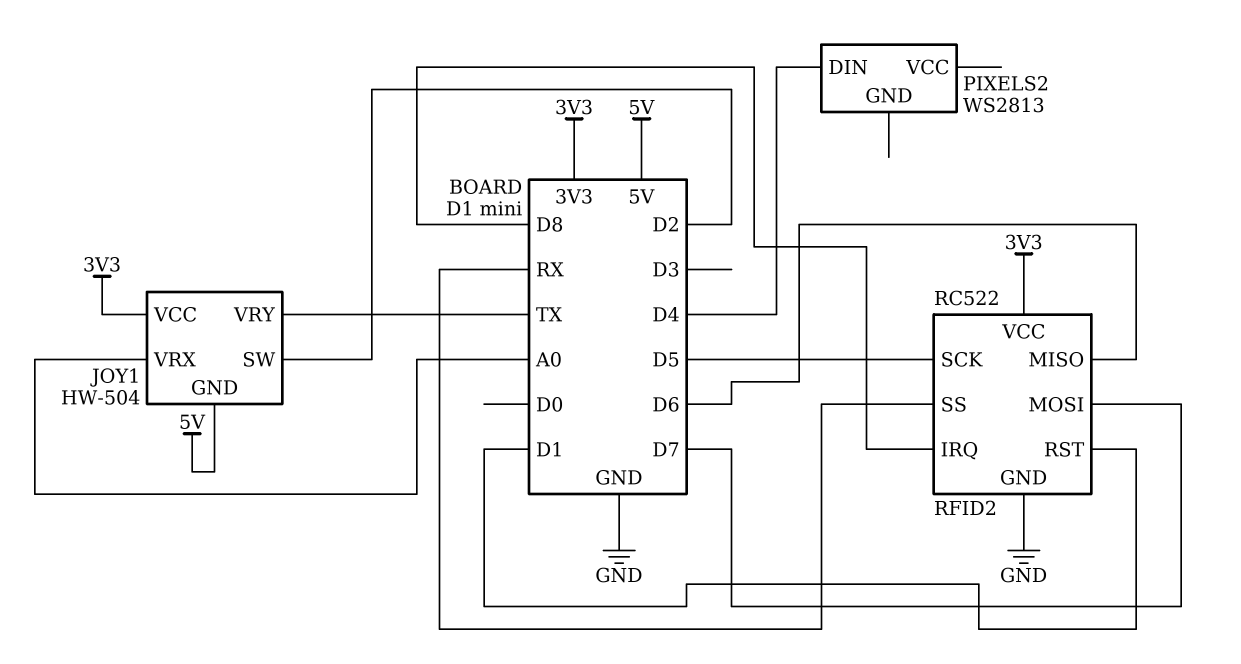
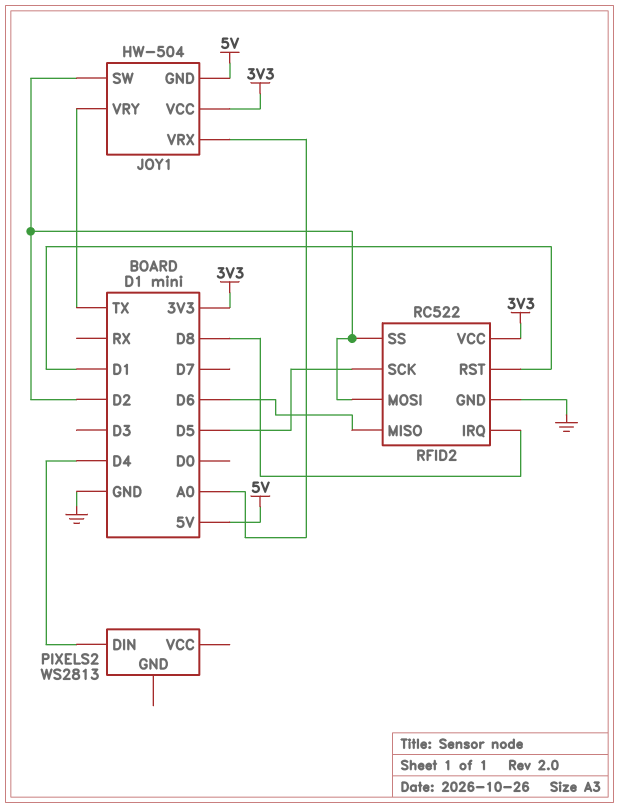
RFID2 pin MOSI: D7 -> D2
RFID2 pin SS: RX -> D2

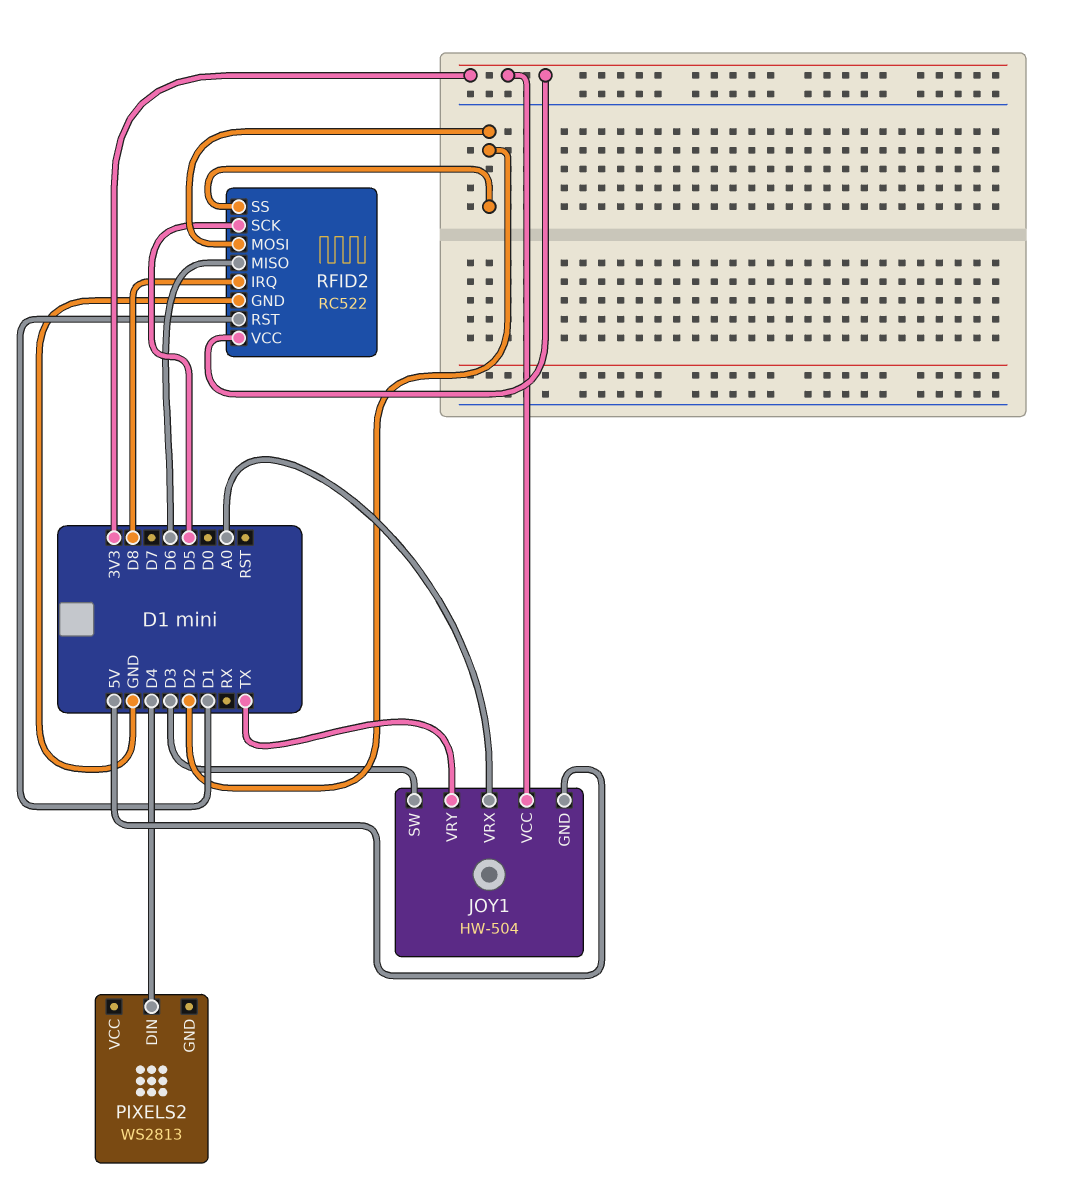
JOY1 pin SW: D2 -> D3

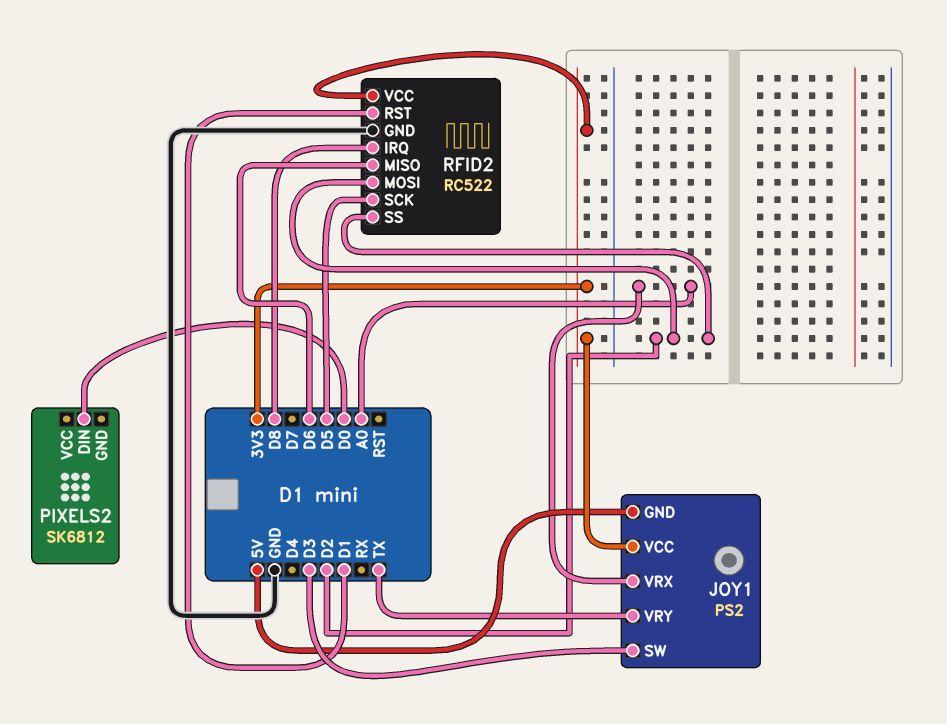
JOY1: HW-504 -> PS2
PIXELS2: WS2813 -> SK6812
PIXELS2 pin DIN: D4 -> D0

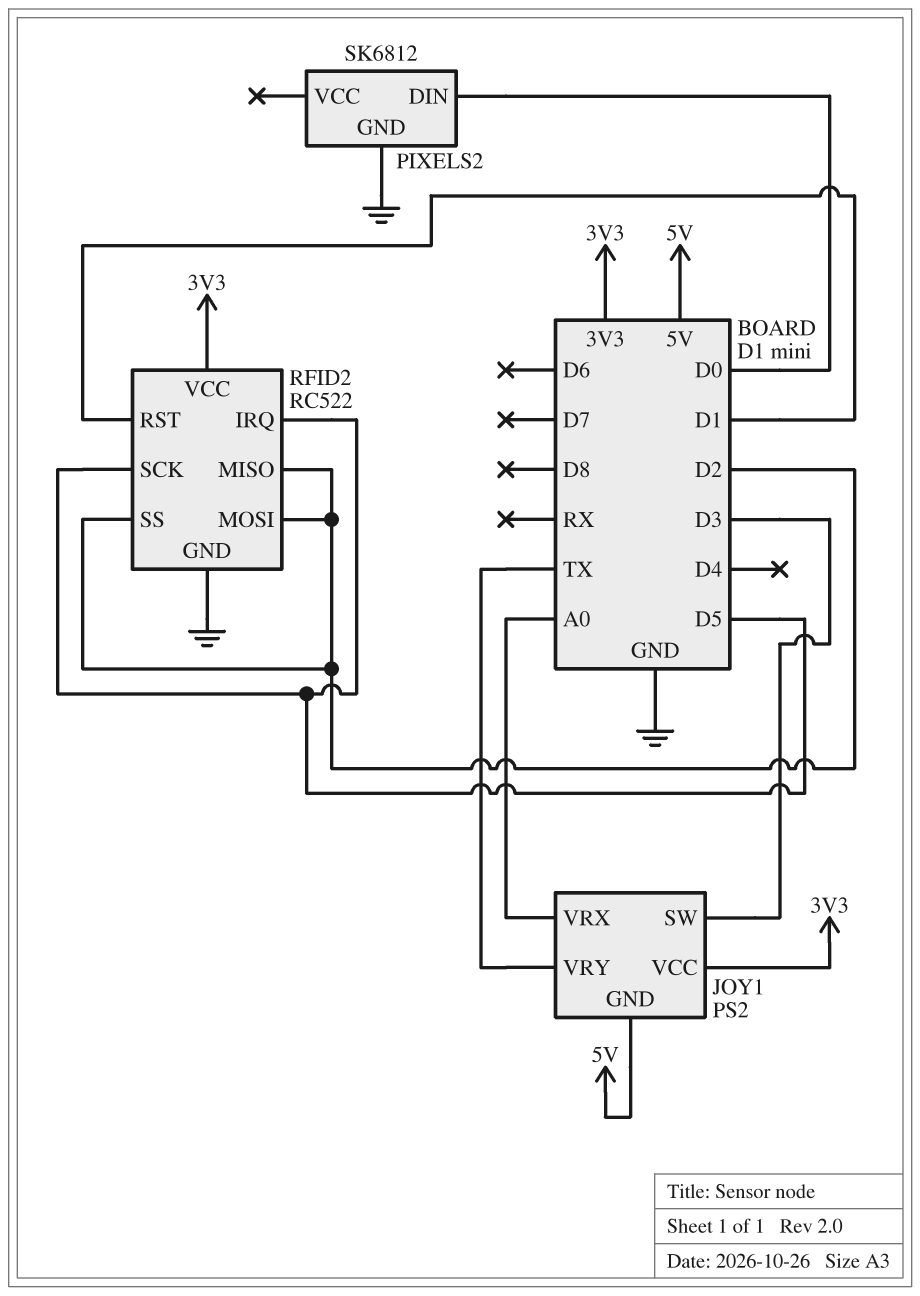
PIXELS2 pin GND: none -> GND
RFID2 pin IRQ: D8 -> D5
RFID2 pin MISO: D6 -> D2

